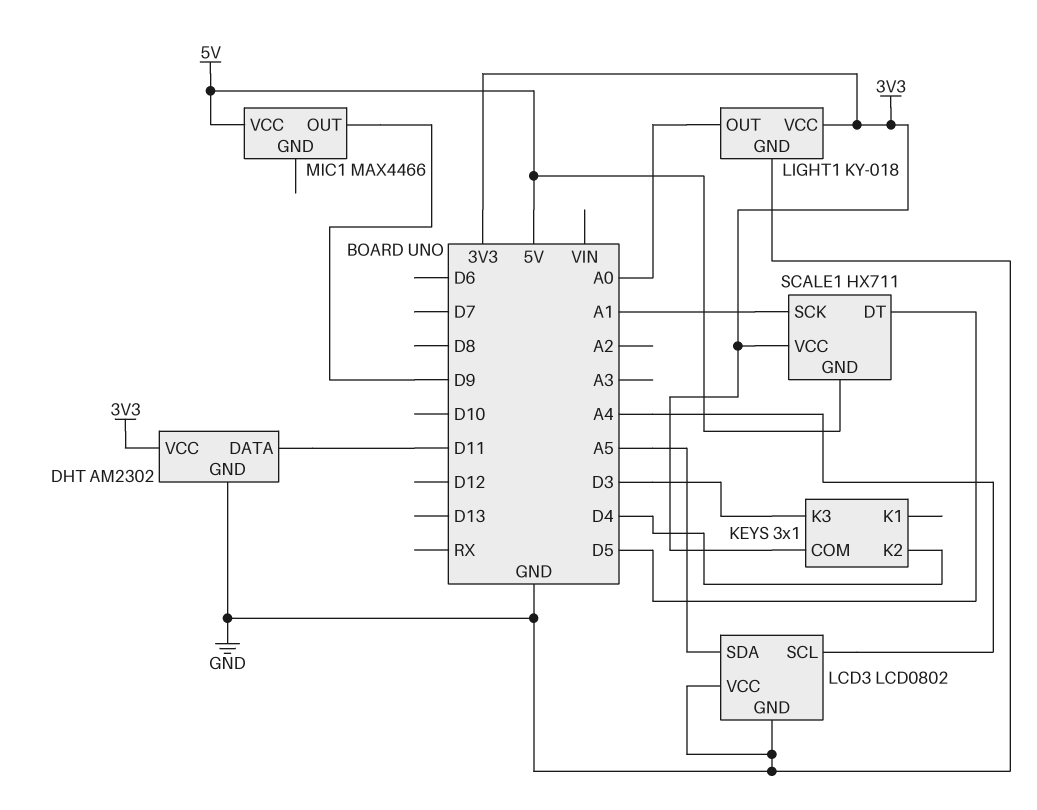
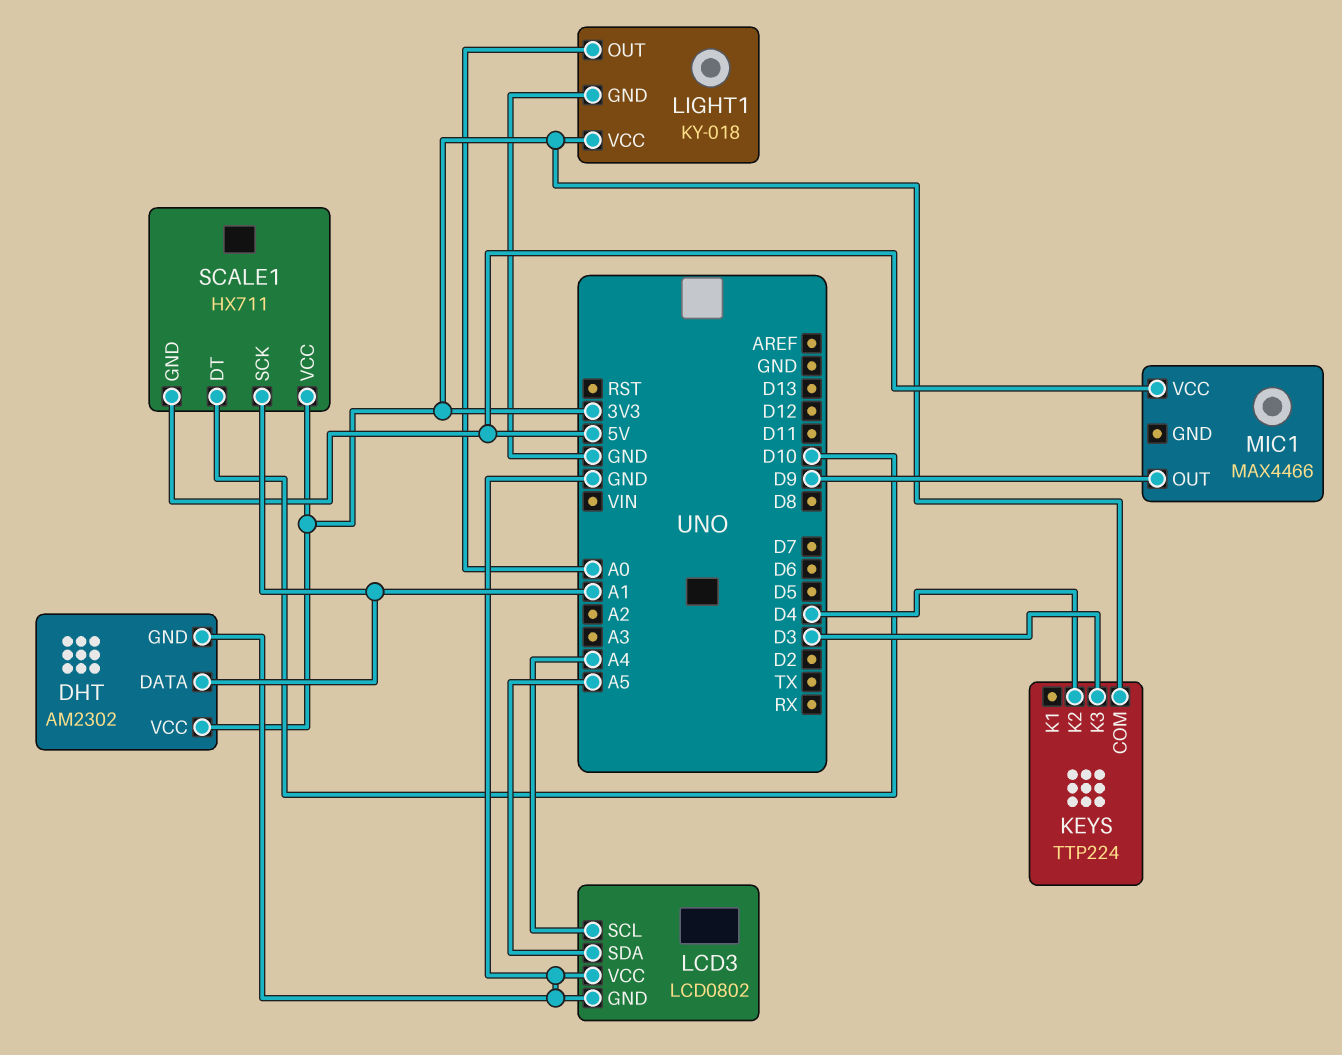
DHT pin DATA: D11 -> A1
KEYS: 3x1 -> TTP224
SCALE1 pin DT: D5 -> D10

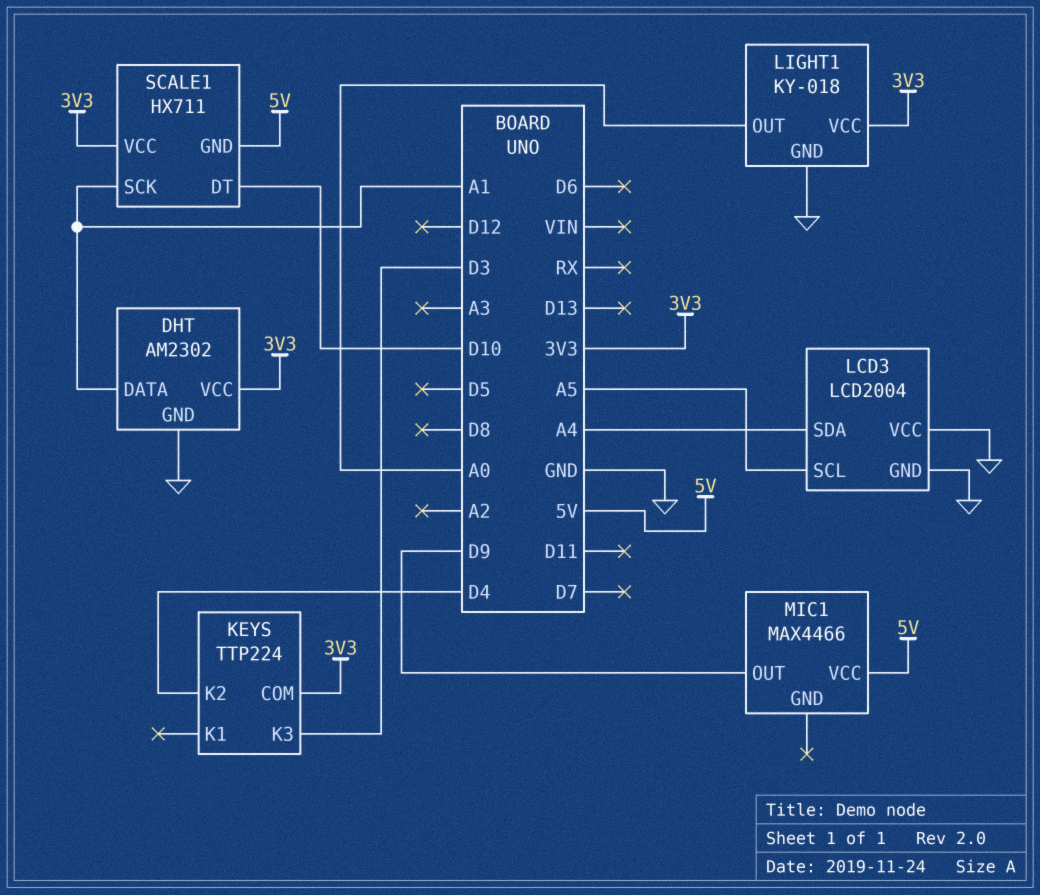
LCD3: LCD0802 -> LCD2004
LCD3 pin SCL: A4 -> A5
LCD3 pin SDA: A5 -> A4

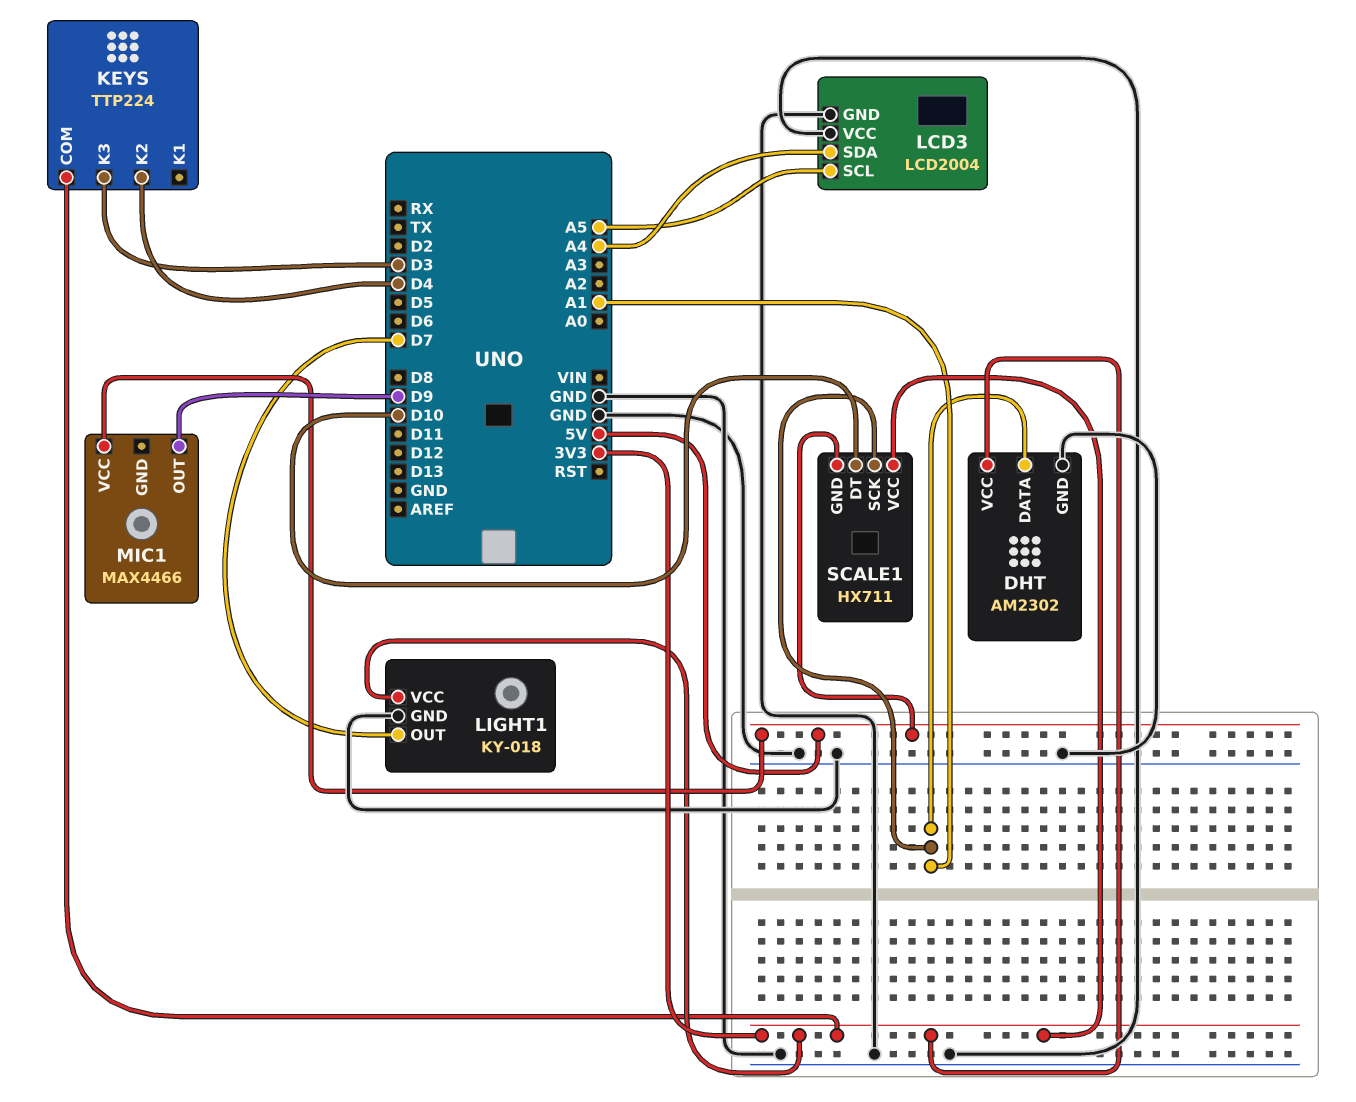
LIGHT1 pin OUT: A0 -> D7

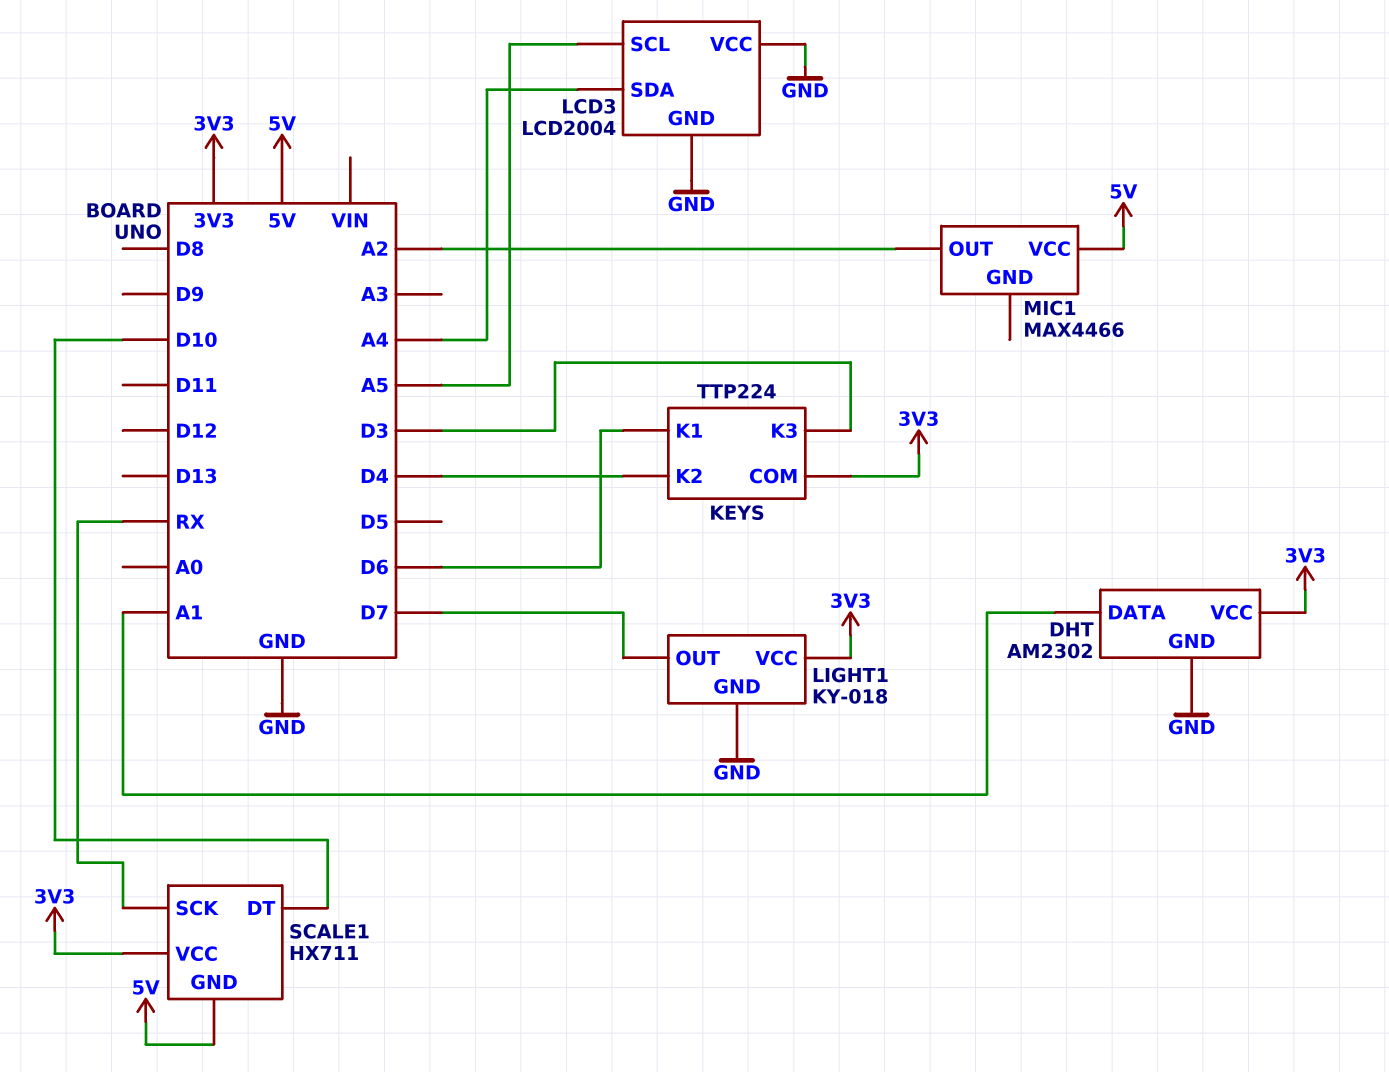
KEYS pin K1: none -> D6
MIC1 pin OUT: D9 -> A2
SCALE1 pin SCK: A1 -> RX

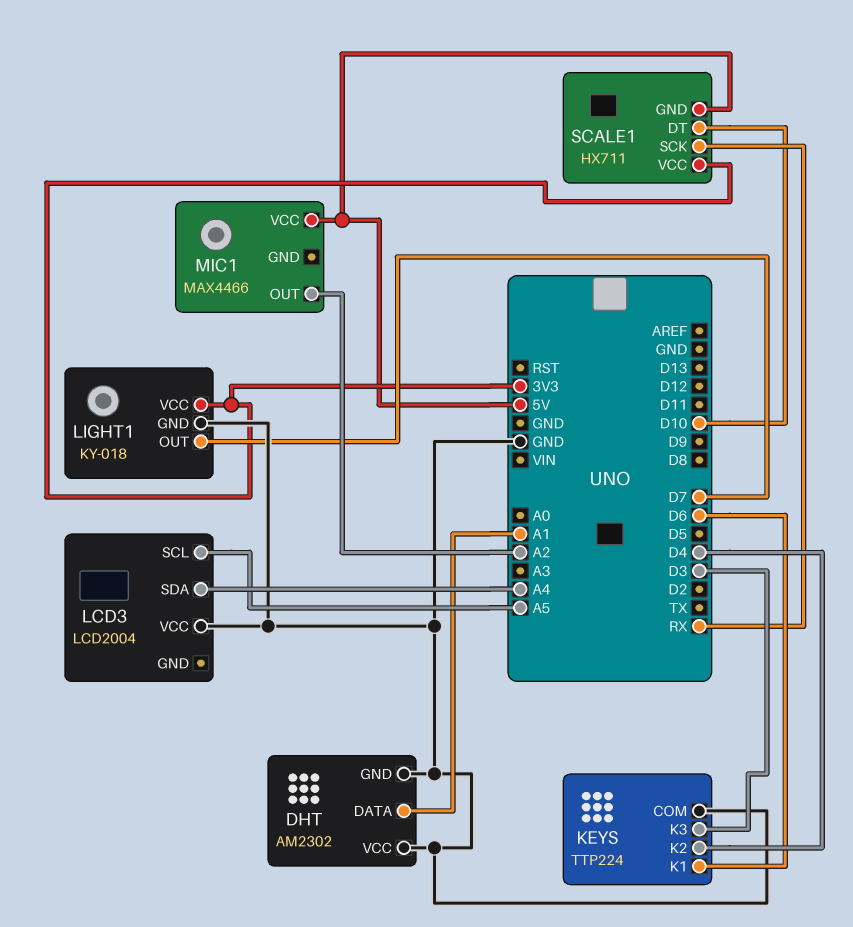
DHT pin VCC: 3V3 -> GND
KEYS pin COM: 3V3 -> GND
LCD3 pin GND: GND -> none

